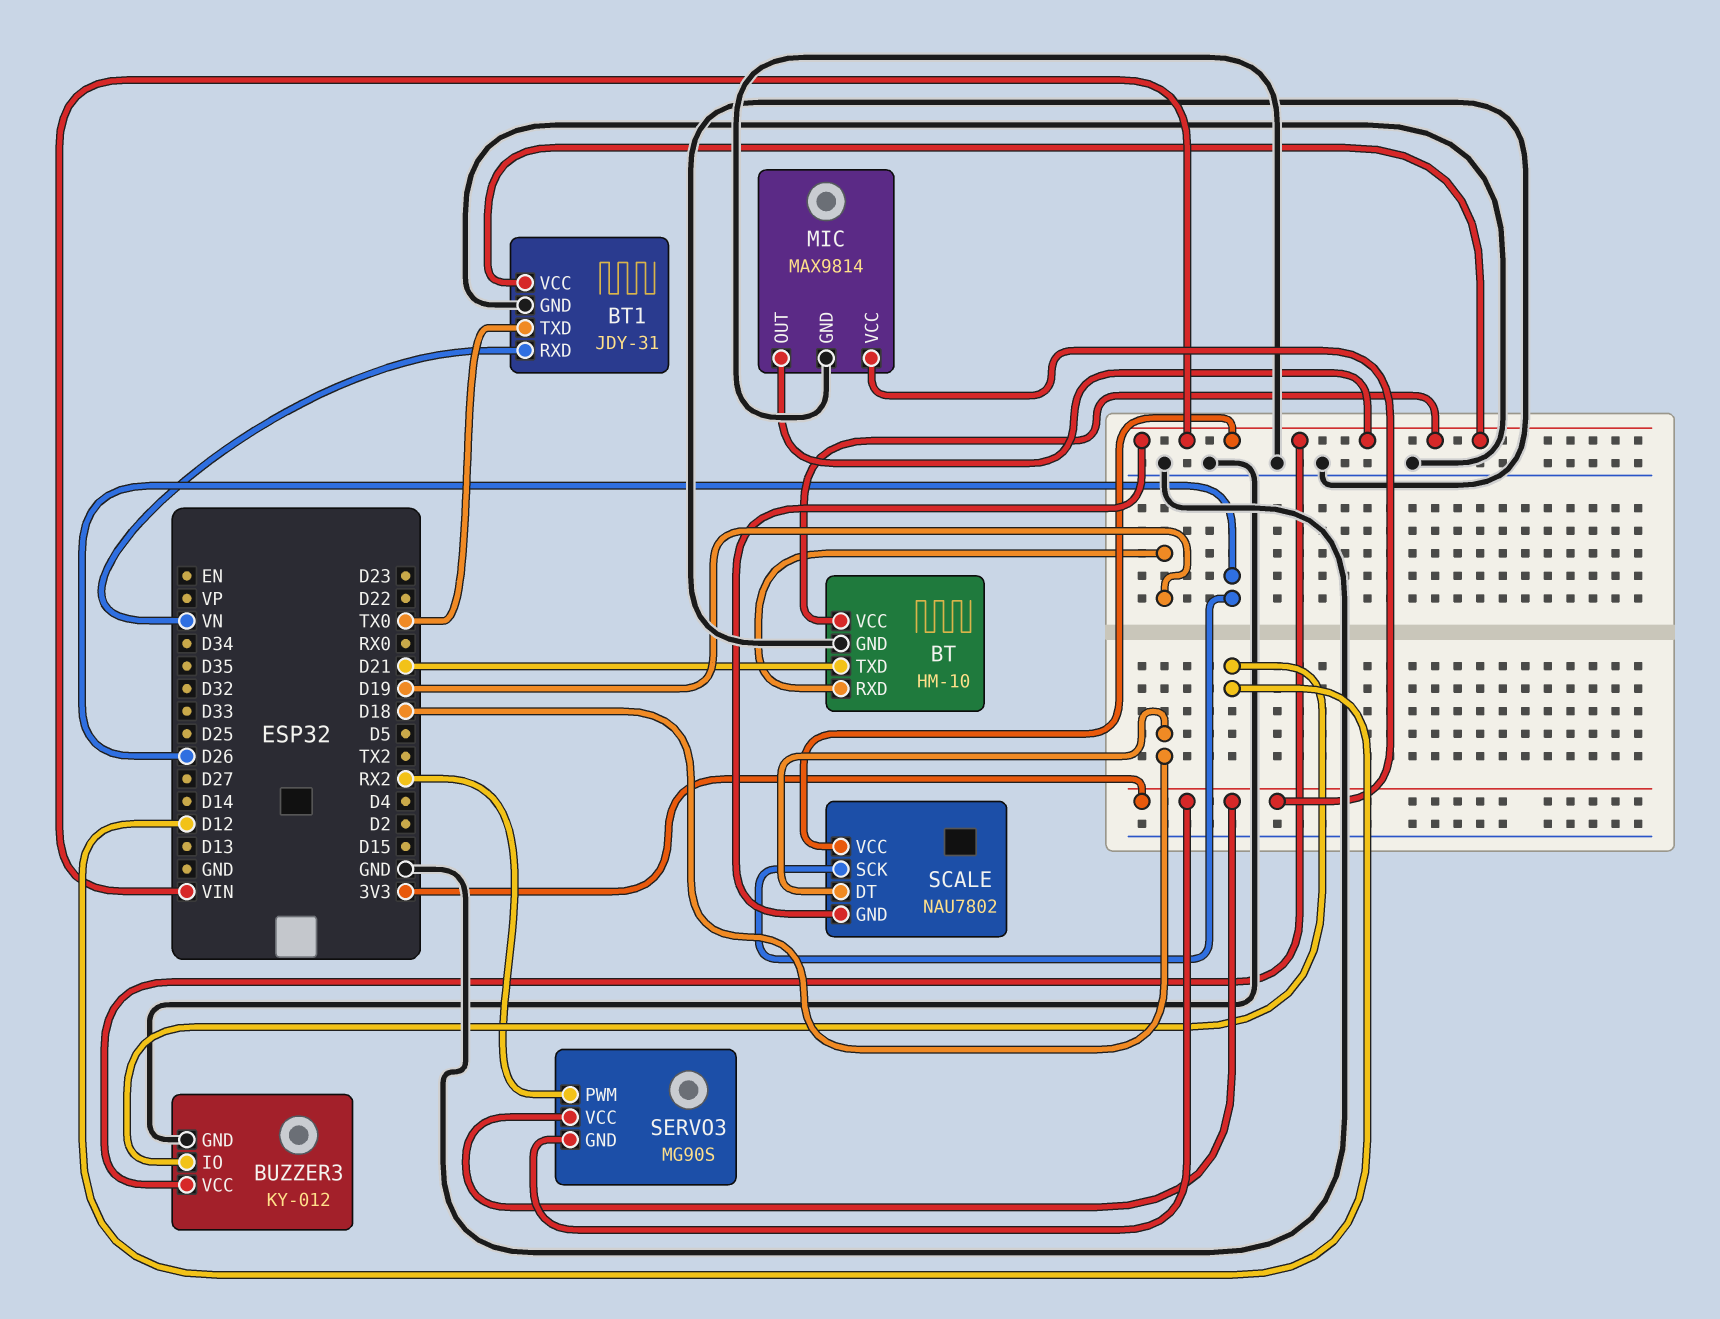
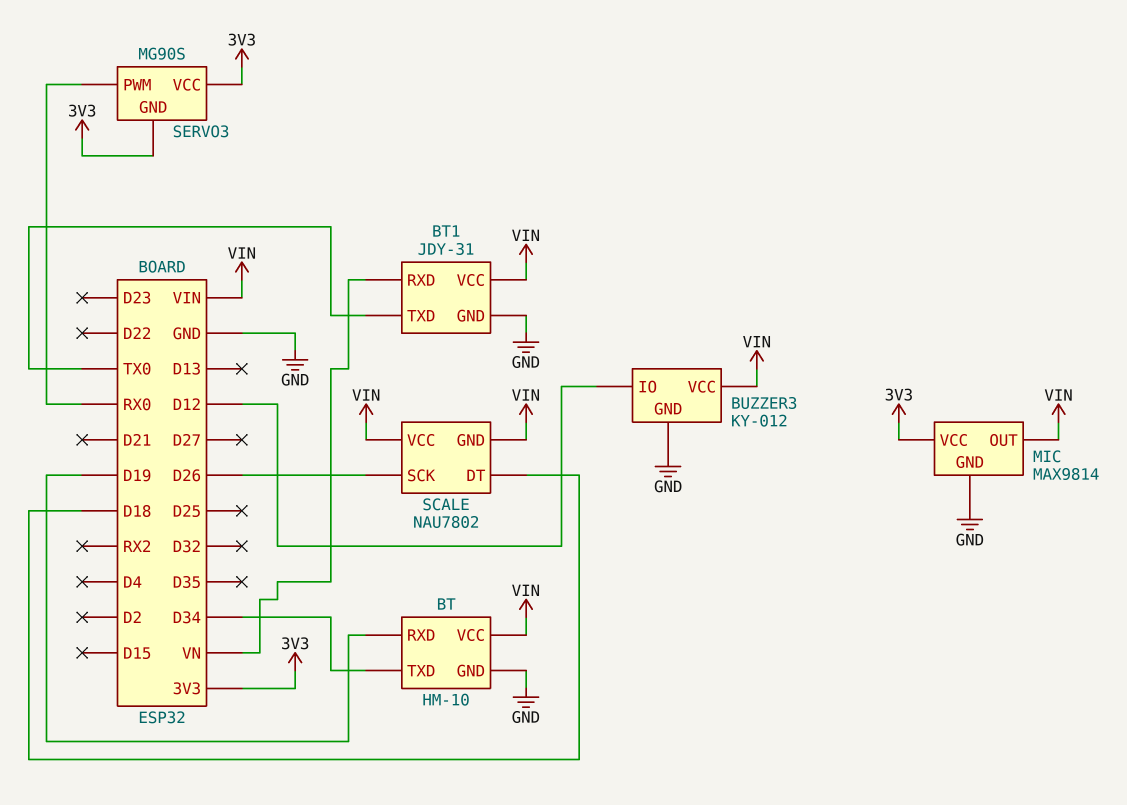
BT pin TXD: D21 -> D34
SERVO3 pin PWM: RX2 -> RX0

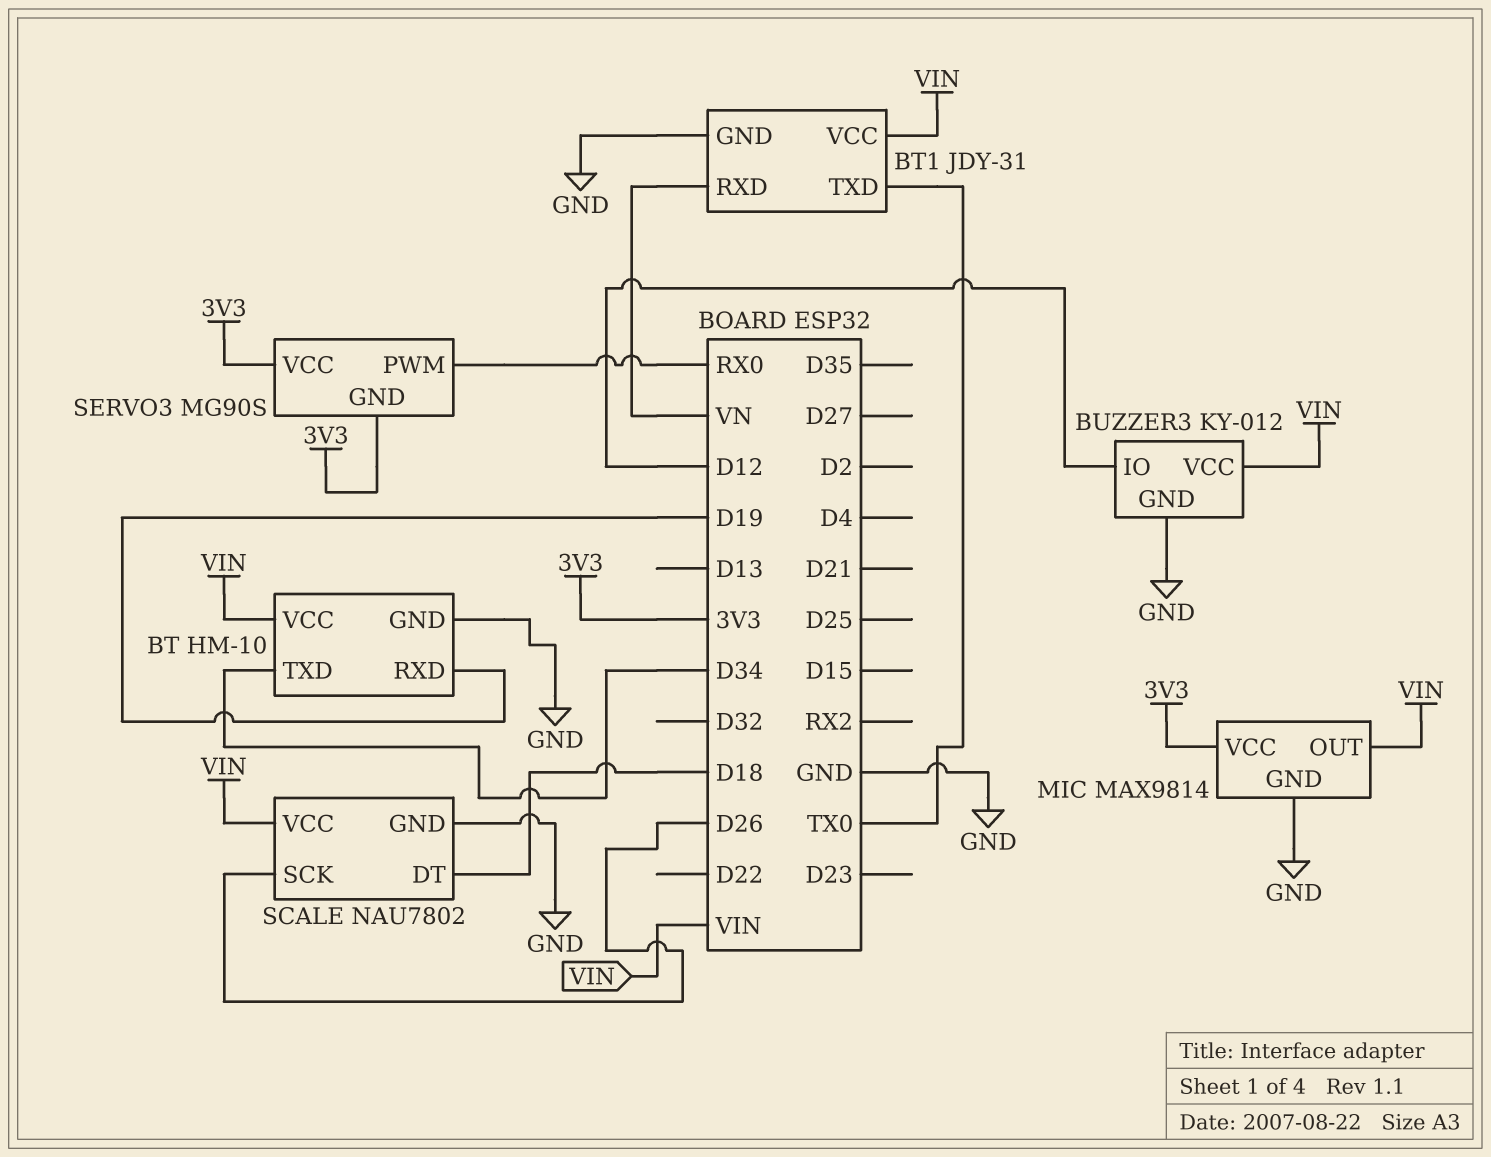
SCALE pin GND: VIN -> GND

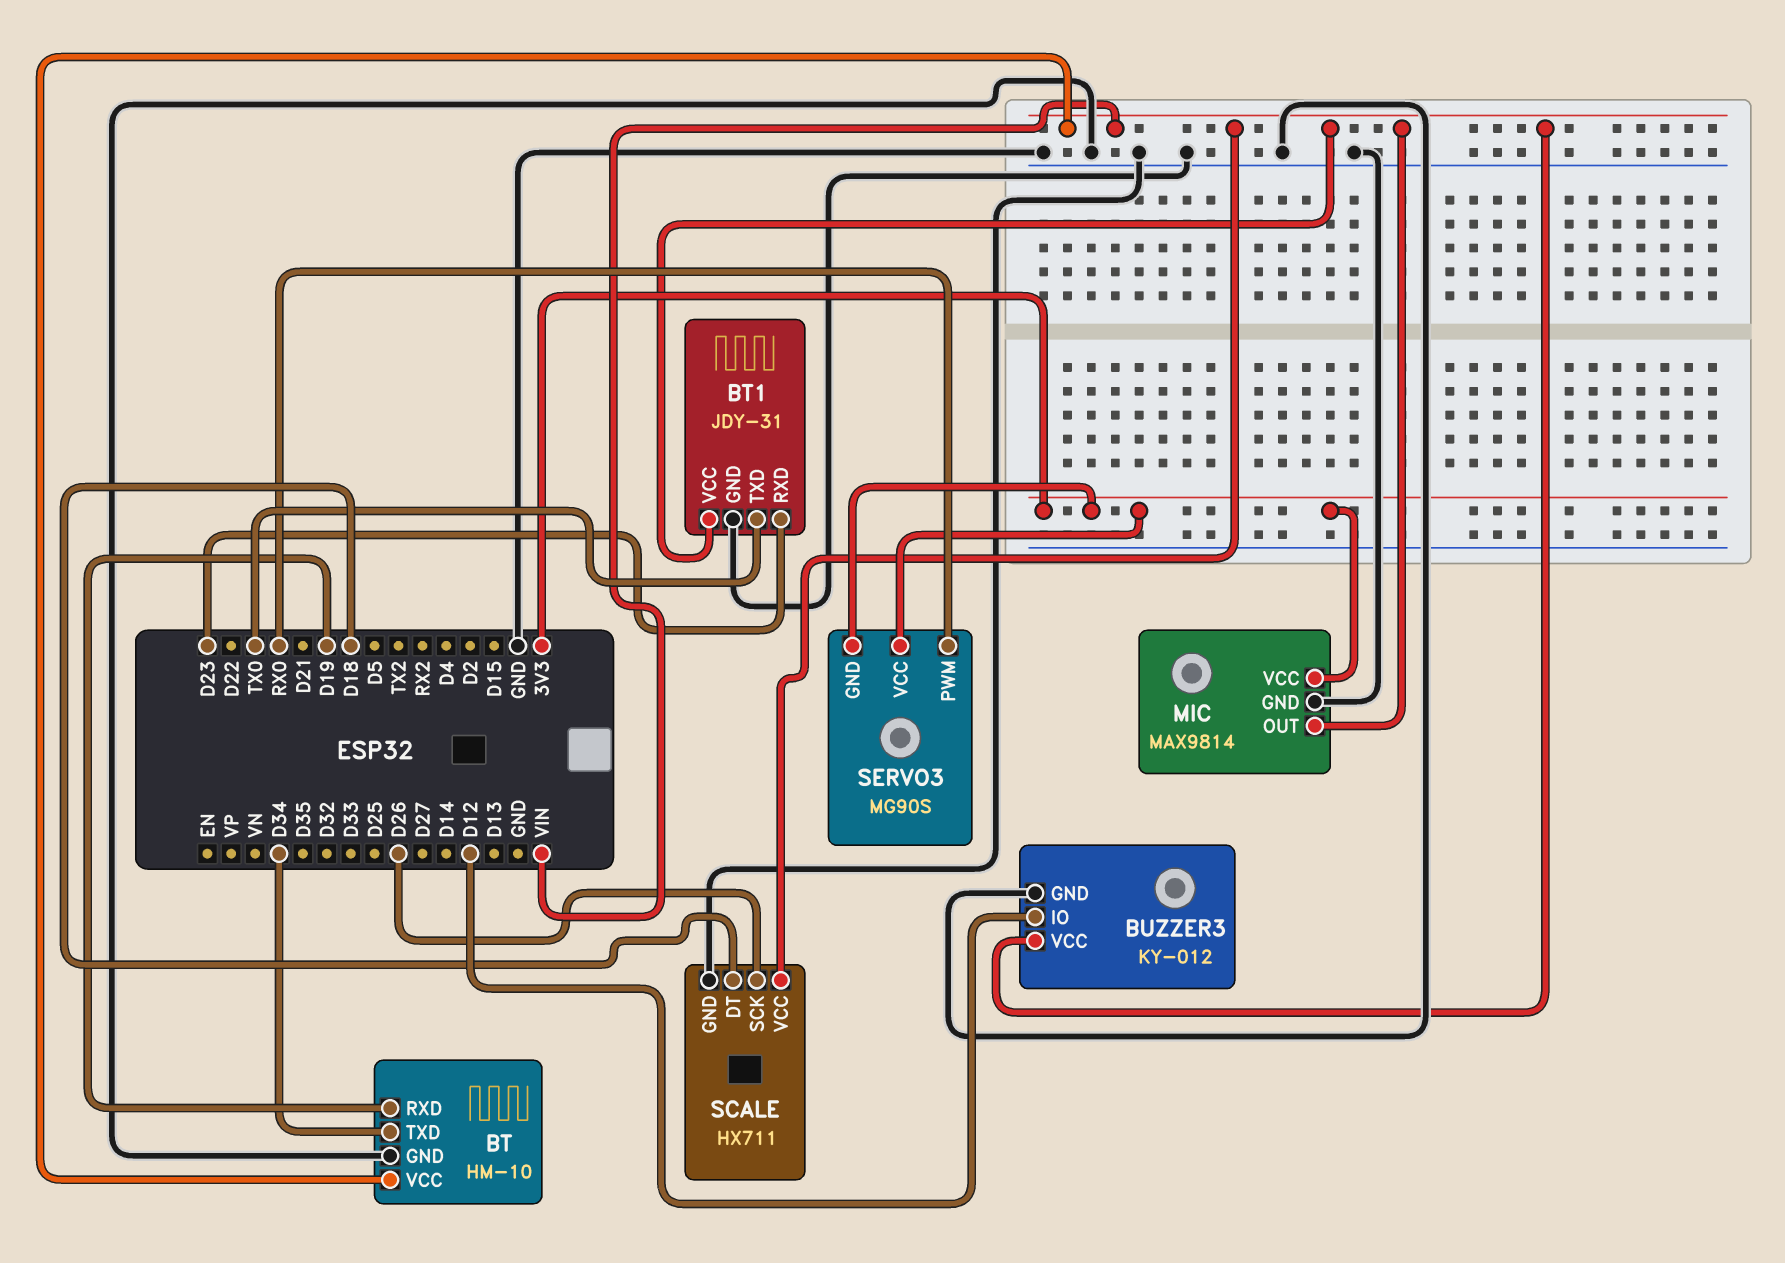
BT1 pin RXD: VN -> D23
SCALE: NAU7802 -> HX711

